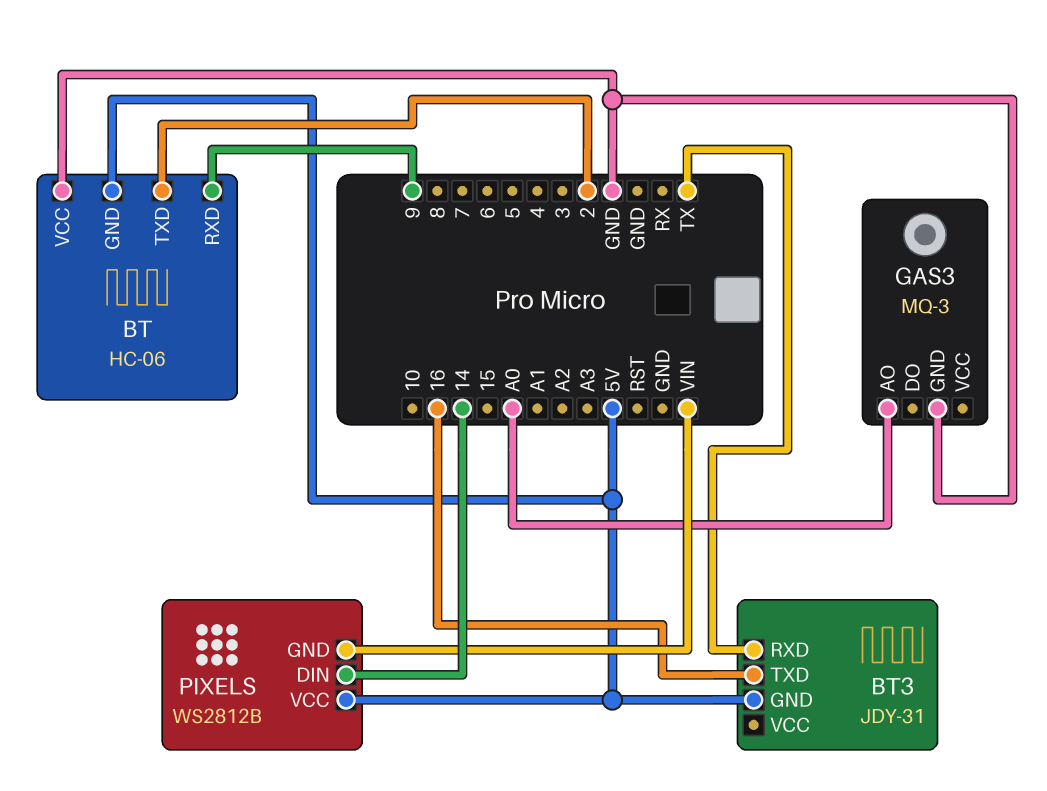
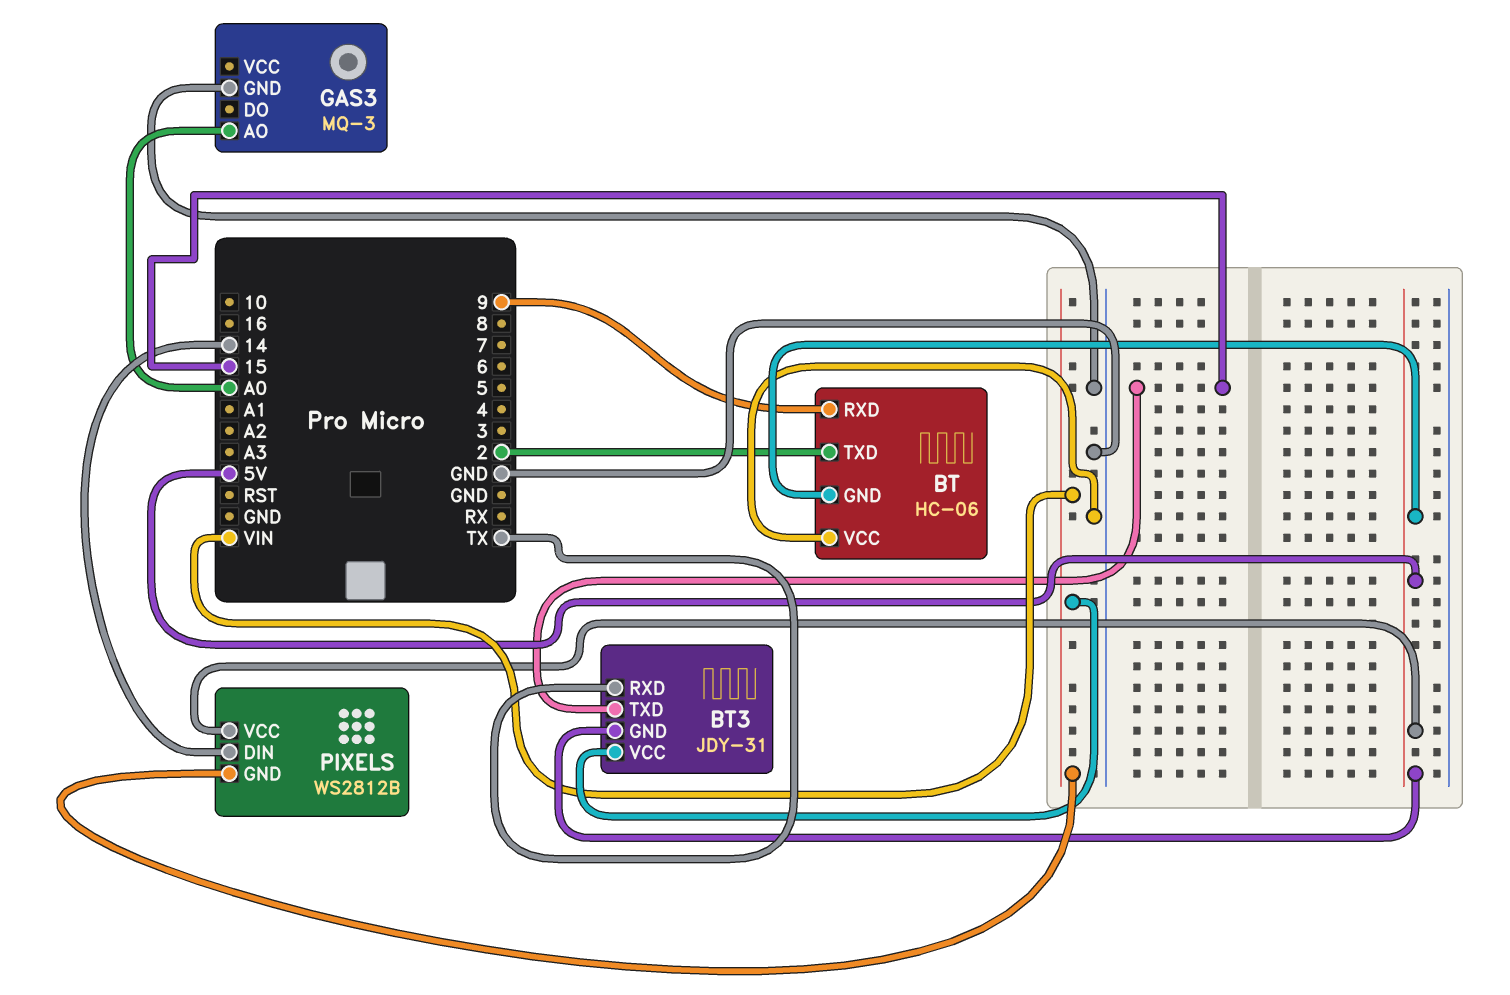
BT3 pin TXD: 16 -> 15
BT3 pin VCC: none -> VIN

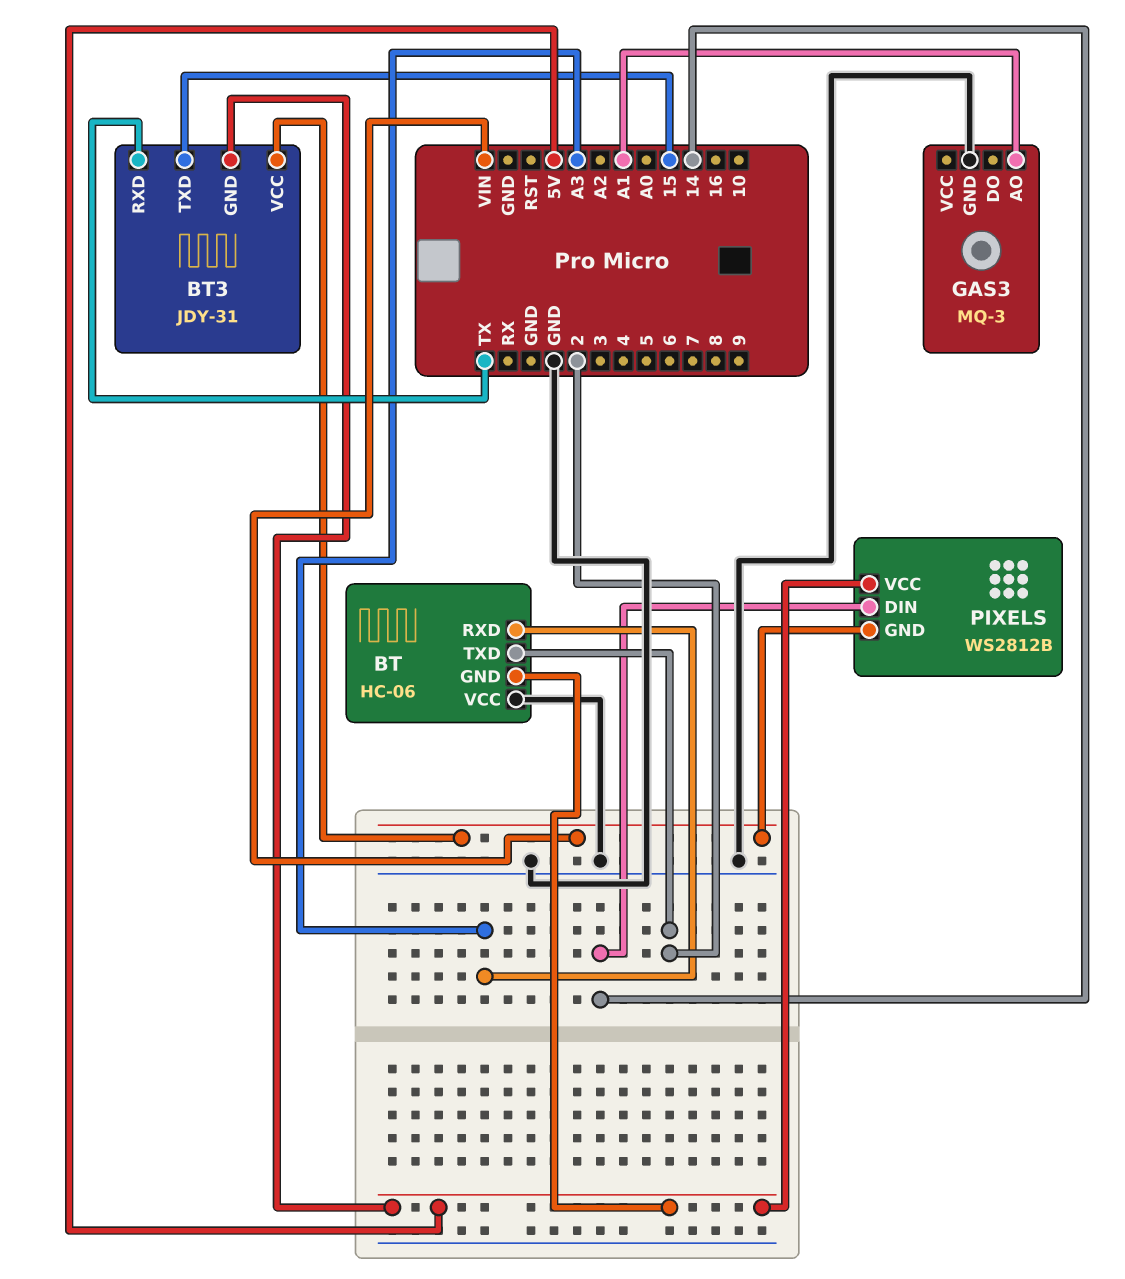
BT pin RXD: 9 -> A3
GAS3 pin AO: A0 -> A1

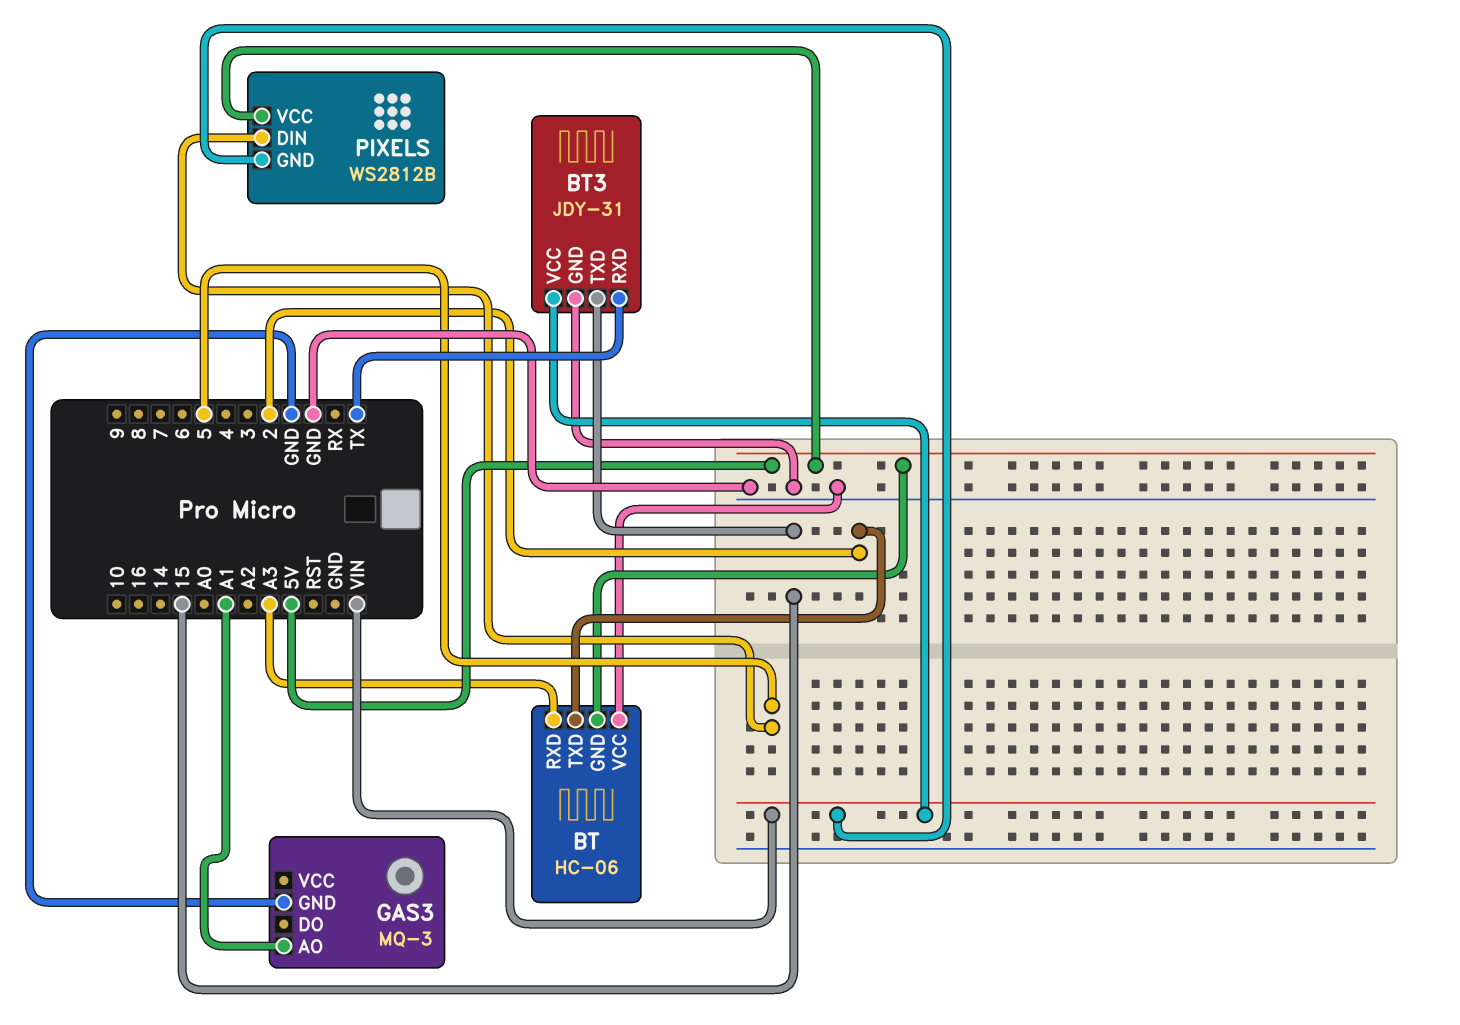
BT3 pin GND: 5V -> GND
PIXELS pin DIN: 14 -> 5

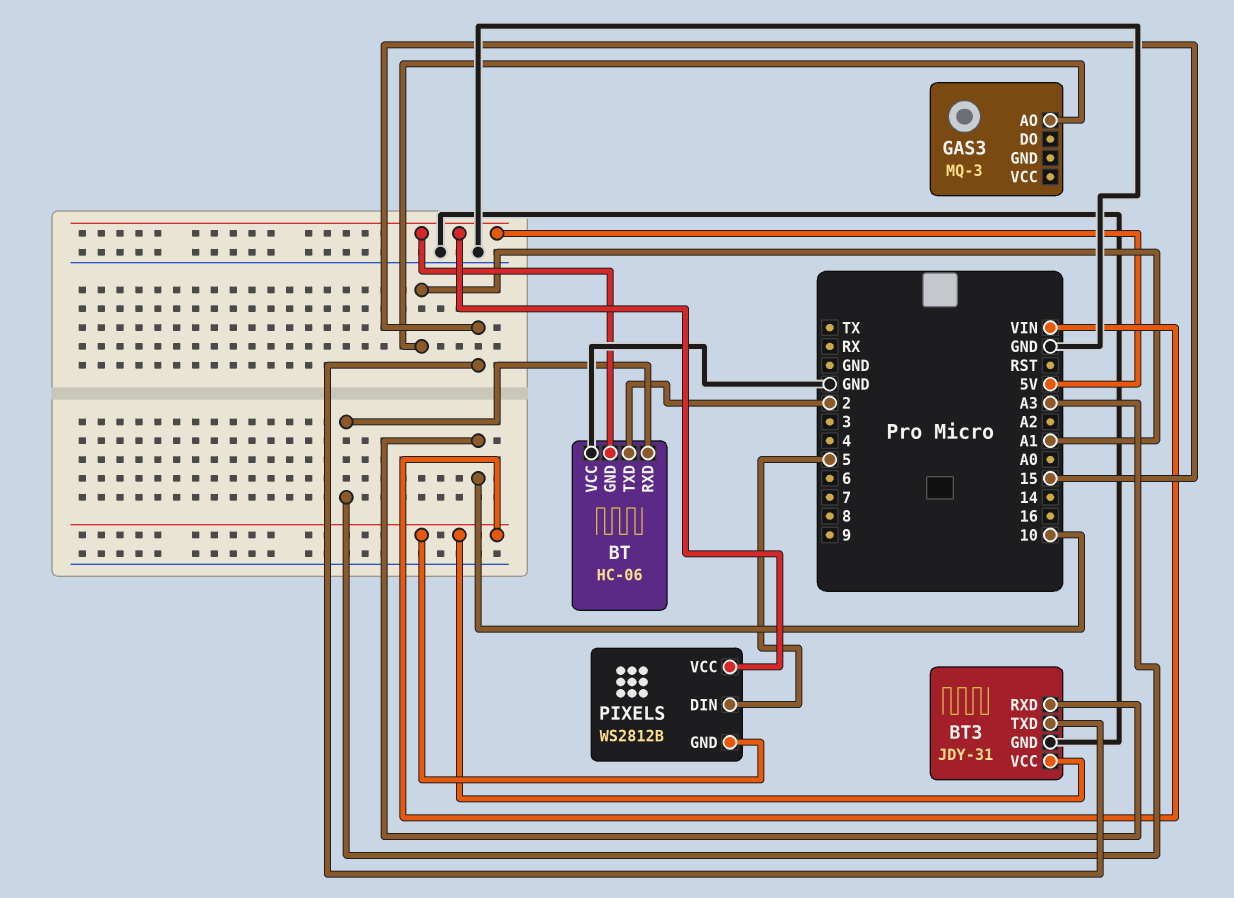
BT3 pin RXD: TX -> 10
GAS3 pin GND: GND -> none

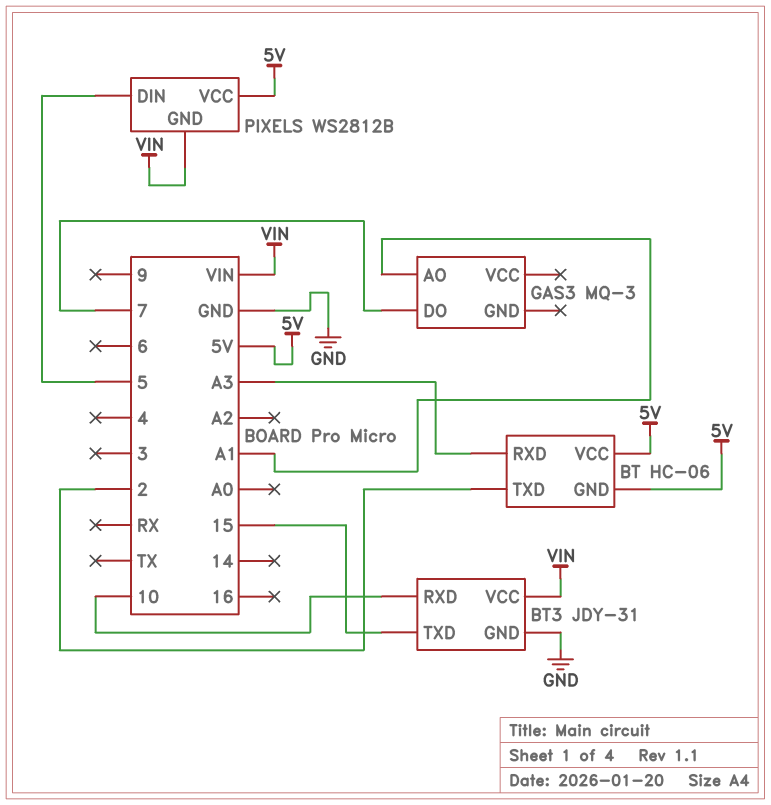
BT pin VCC: GND -> 5V
GAS3 pin DO: none -> 7

